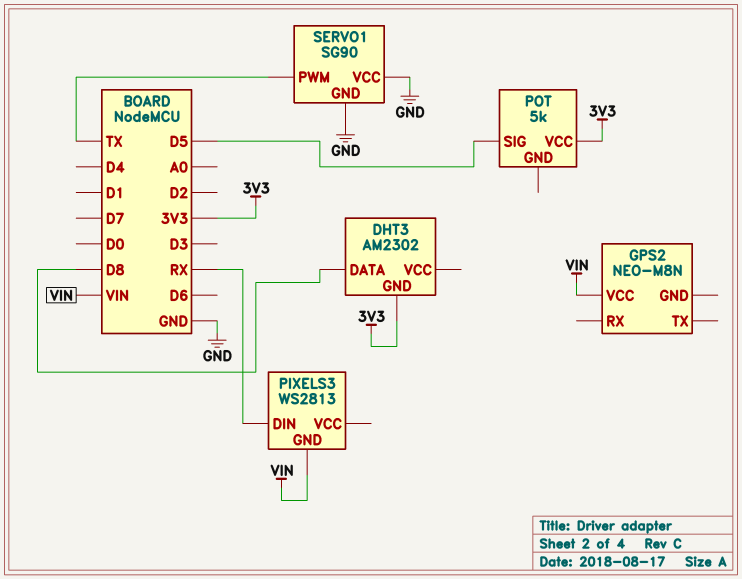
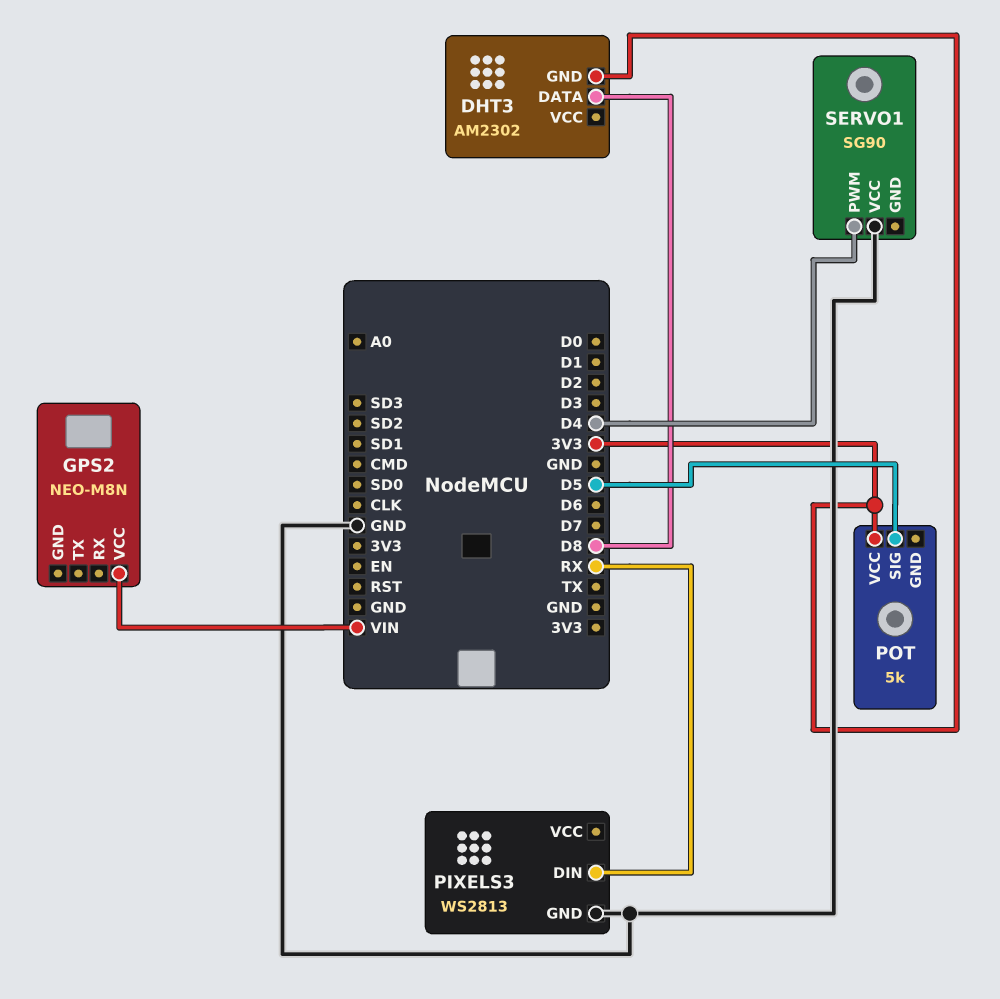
PIXELS3 pin GND: VIN -> GND
SERVO1 pin GND: GND -> none
SERVO1 pin PWM: TX -> D4

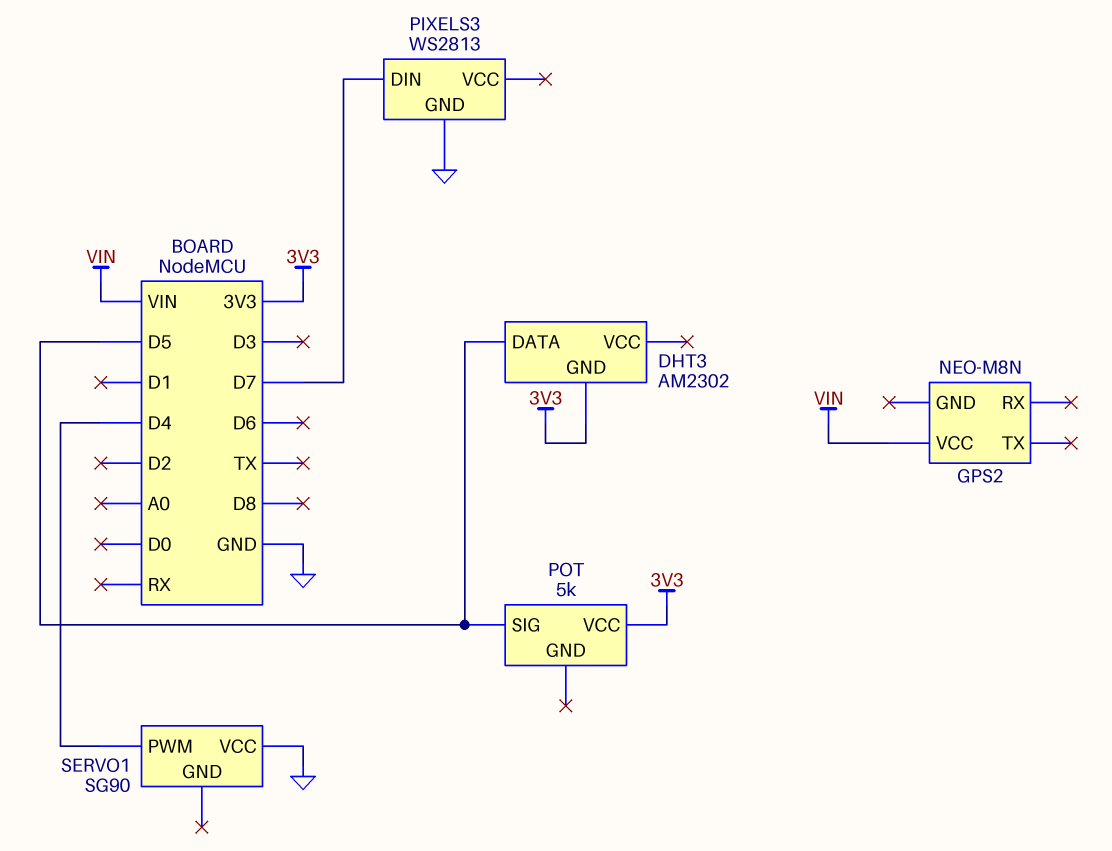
DHT3 pin DATA: D8 -> D5
PIXELS3 pin DIN: RX -> D7

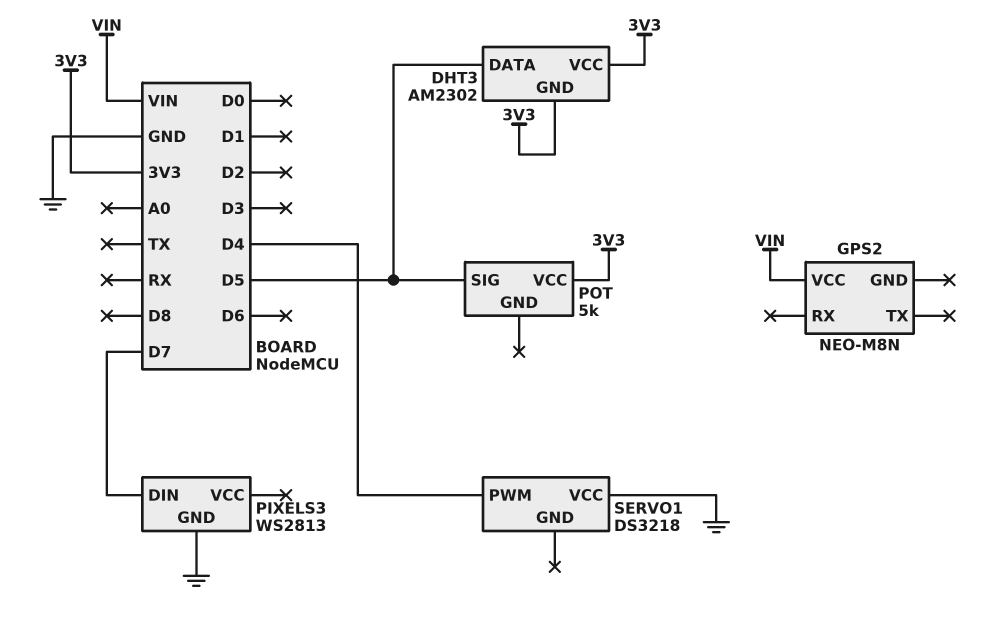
DHT3 pin VCC: none -> 3V3
SERVO1: SG90 -> DS3218

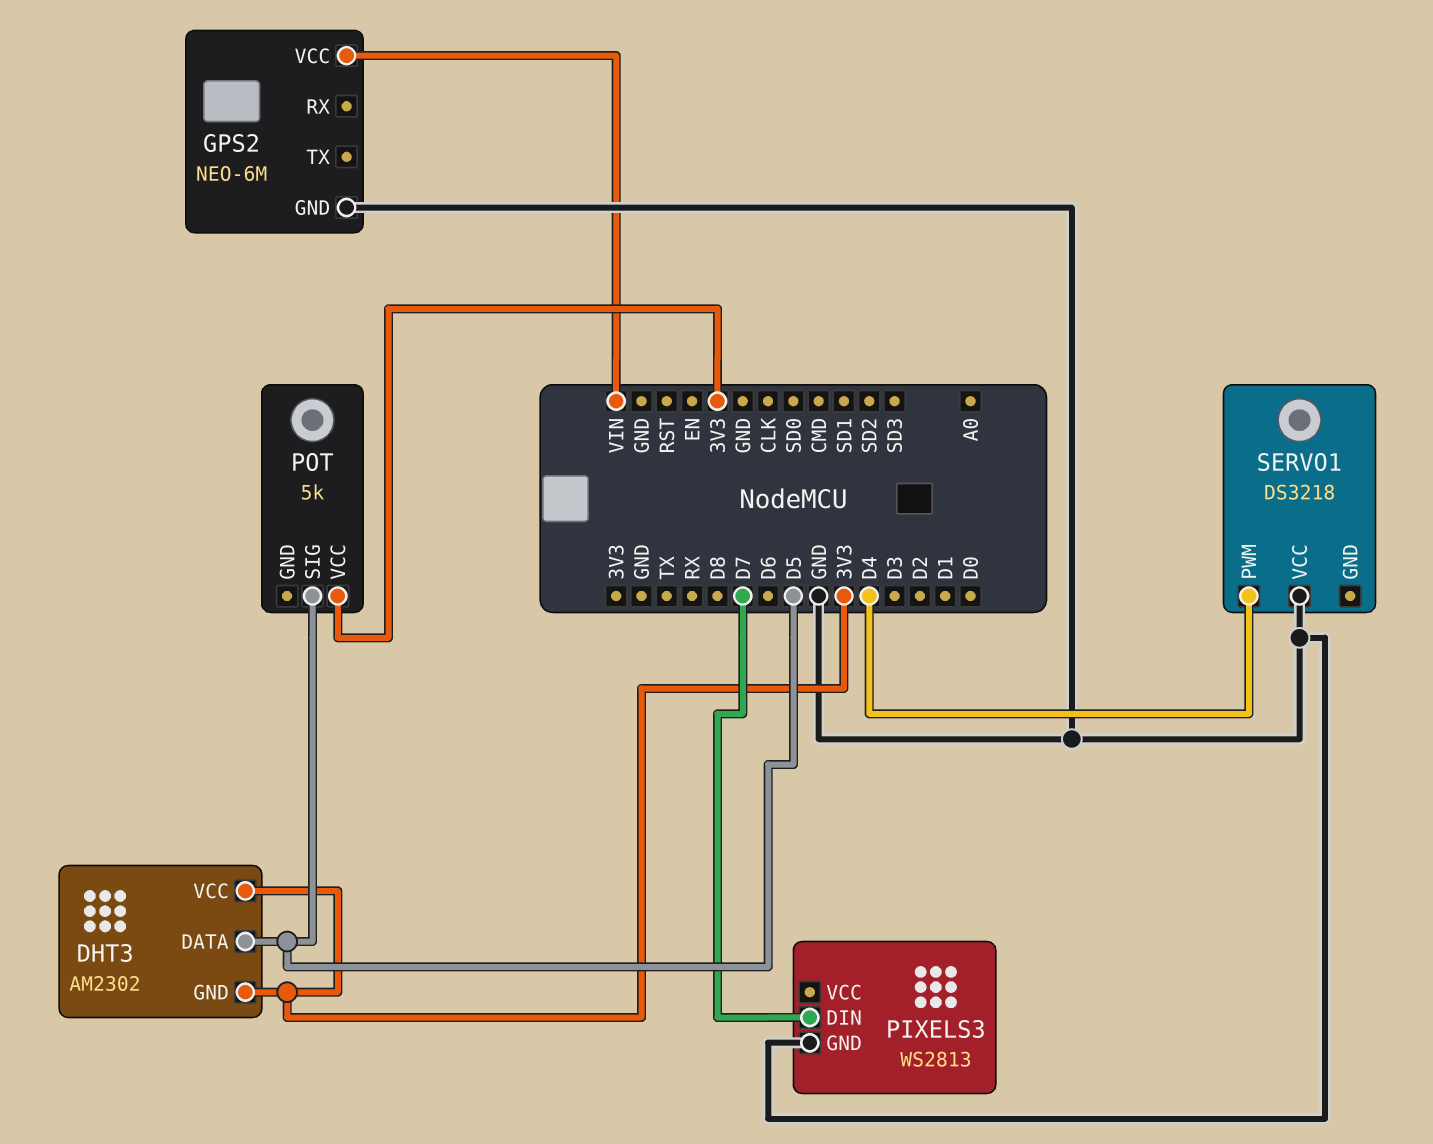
GPS2: NEO-M8N -> NEO-6M
GPS2 pin GND: none -> GND

